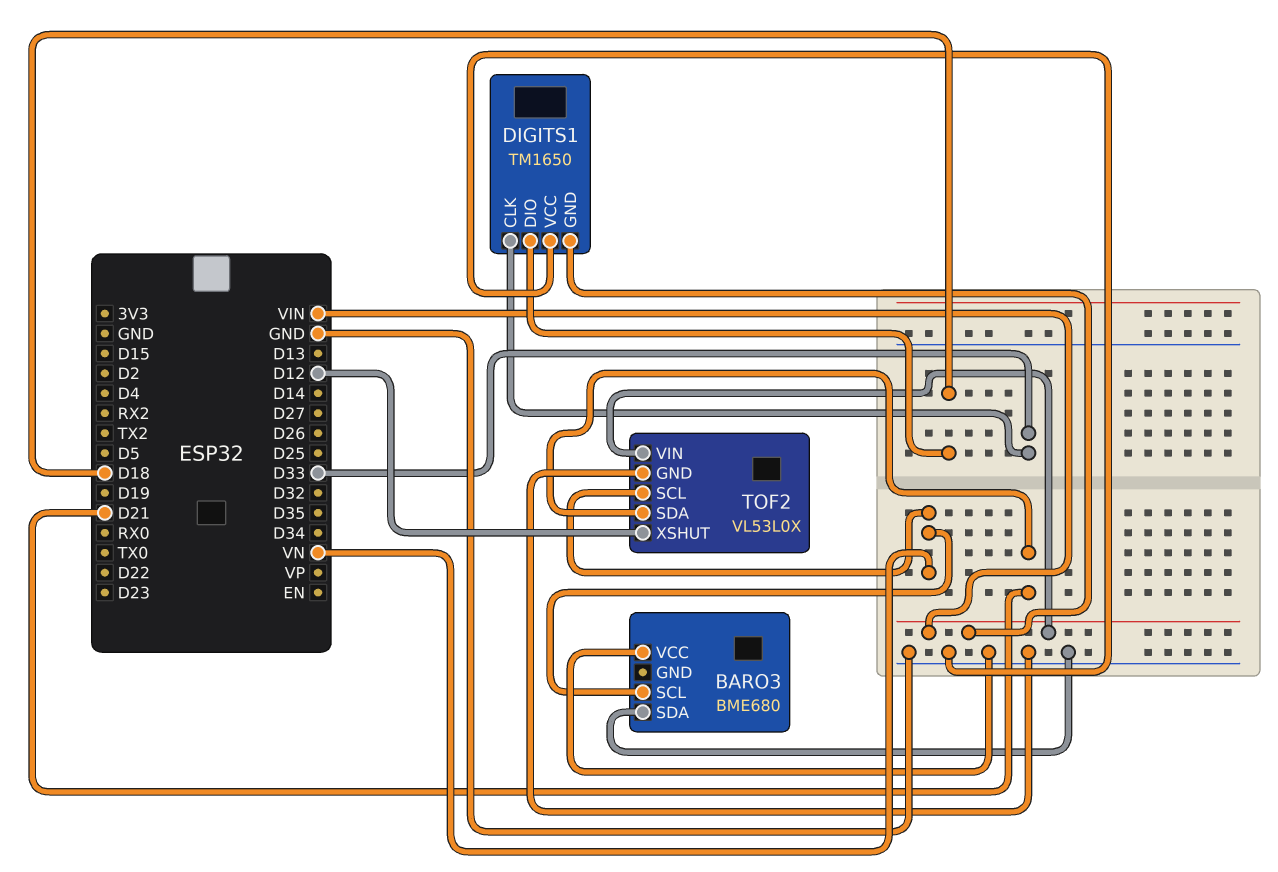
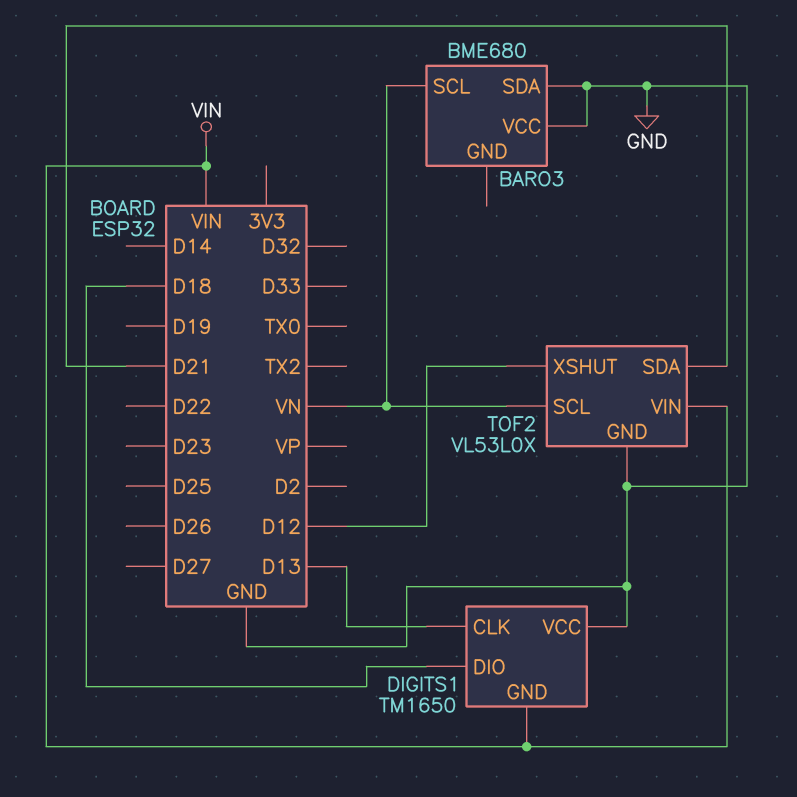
DIGITS1 pin CLK: D33 -> D13

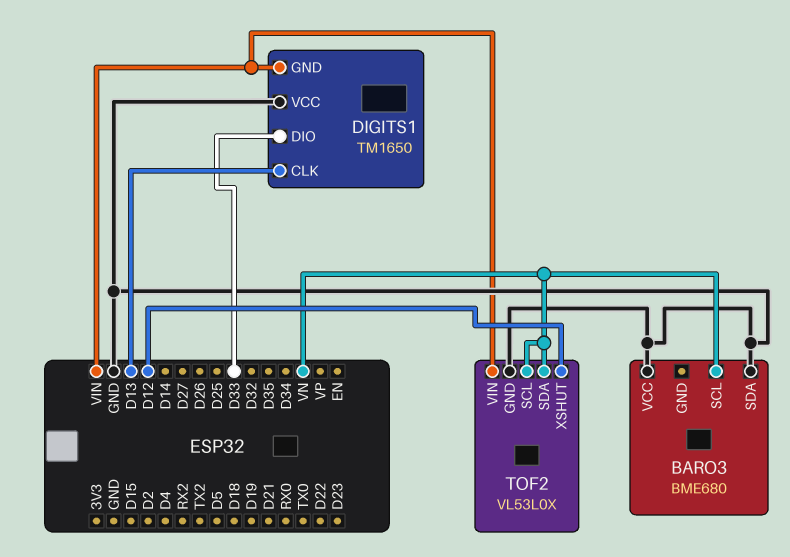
DIGITS1 pin DIO: D18 -> D33
TOF2 pin SDA: D21 -> VN

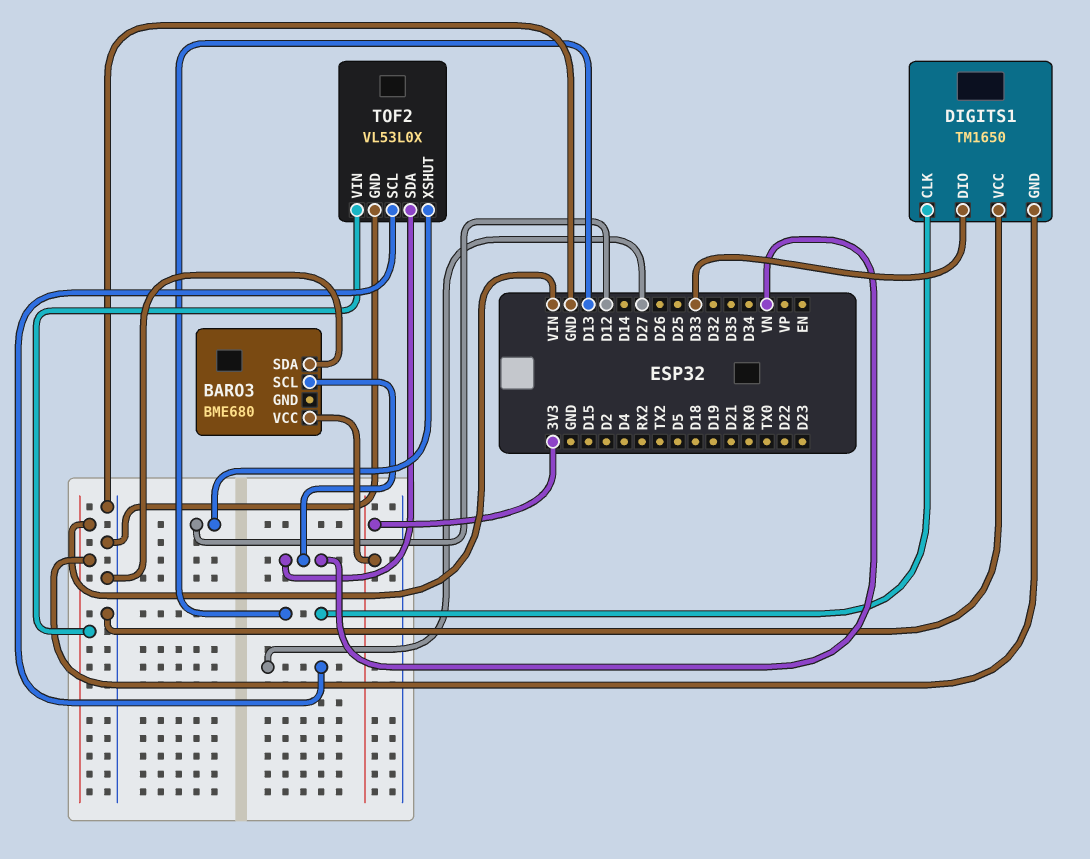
BARO3 pin VCC: GND -> 3V3
TOF2 pin SCL: VN -> D27

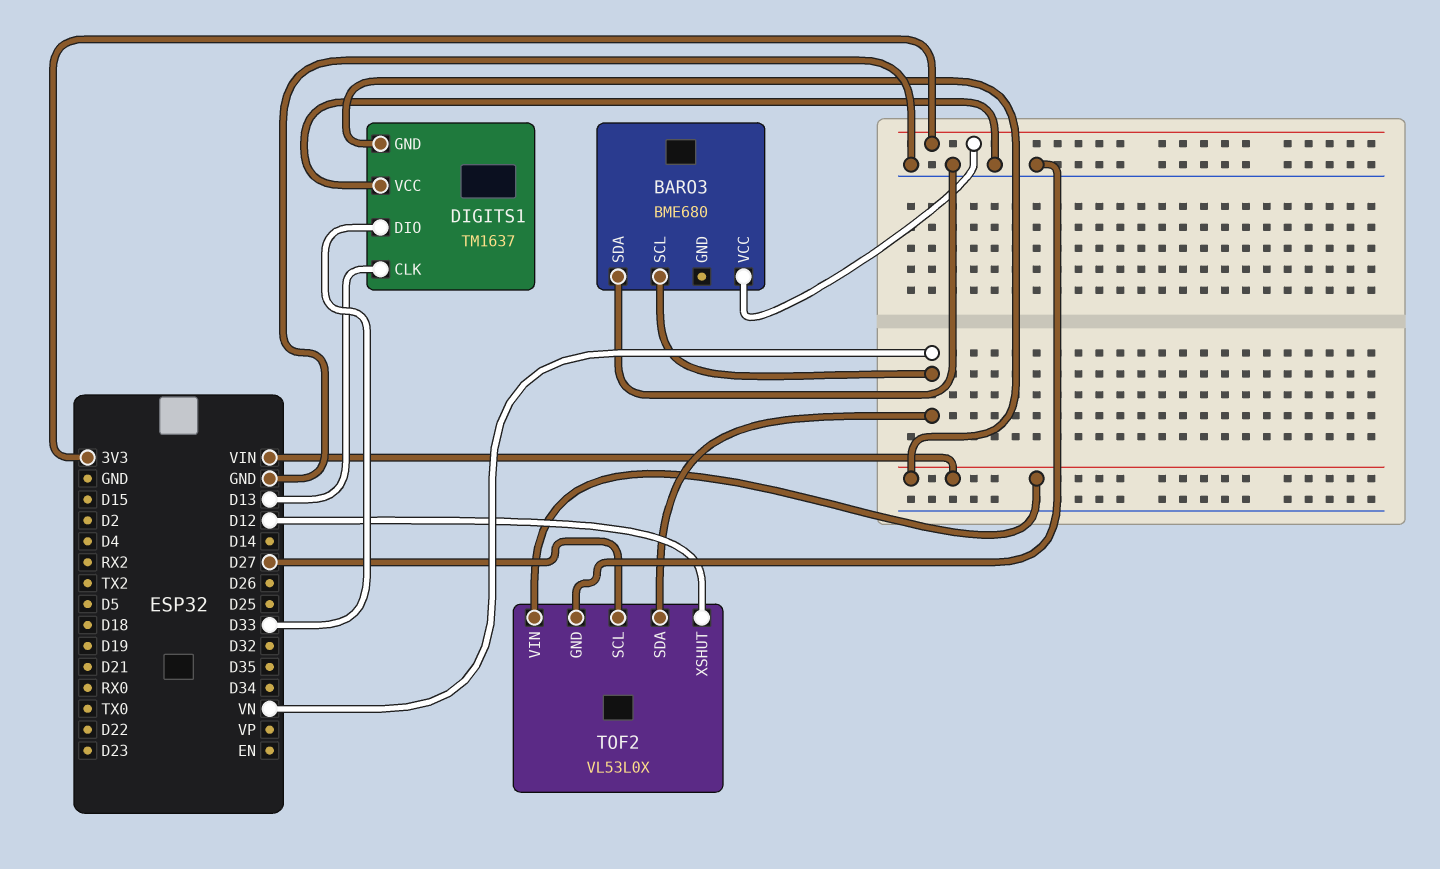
DIGITS1: TM1650 -> TM1637

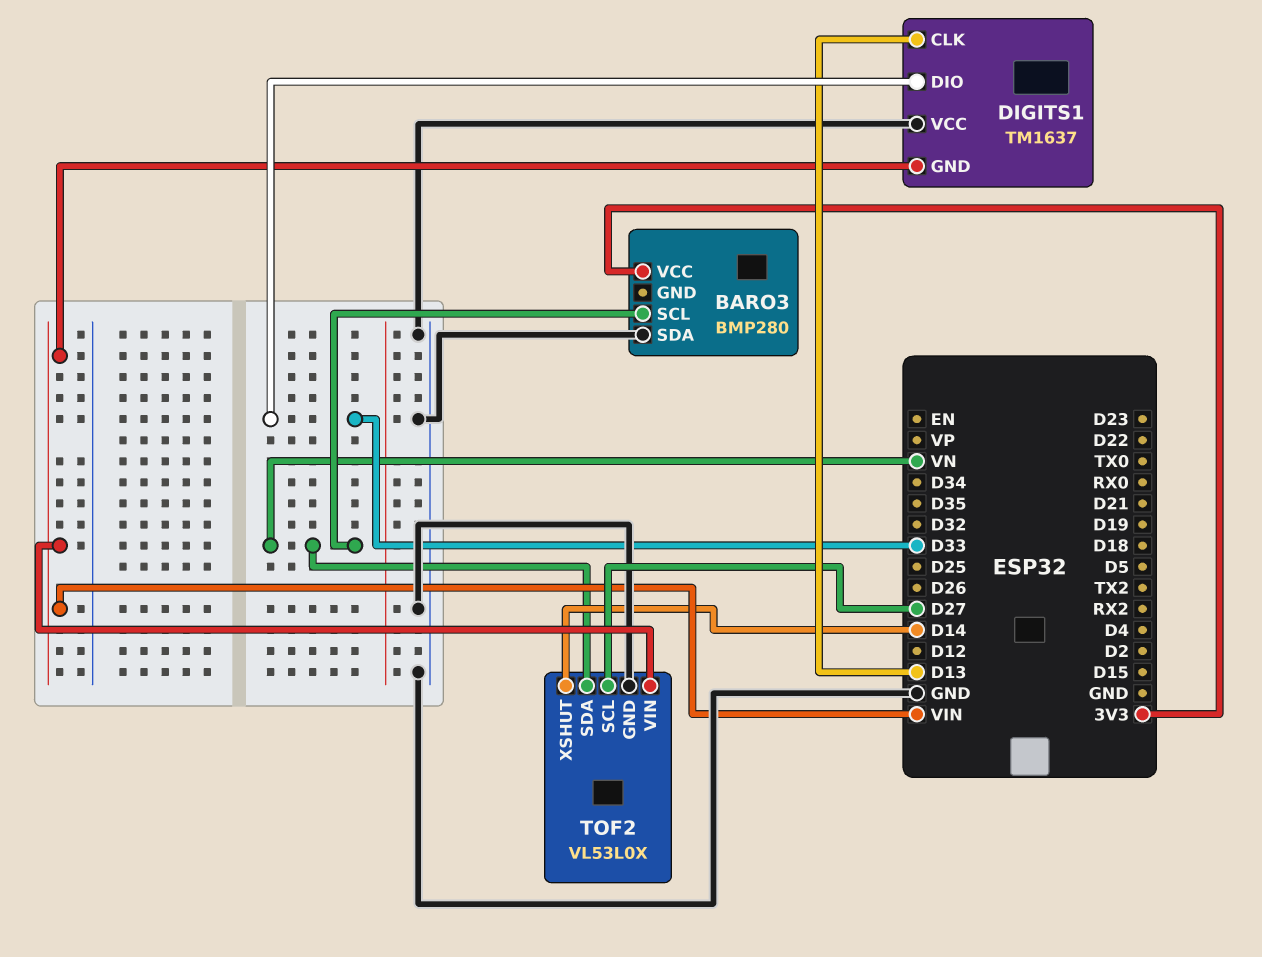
BARO3: BME680 -> BMP280
TOF2 pin XSHUT: D12 -> D14

